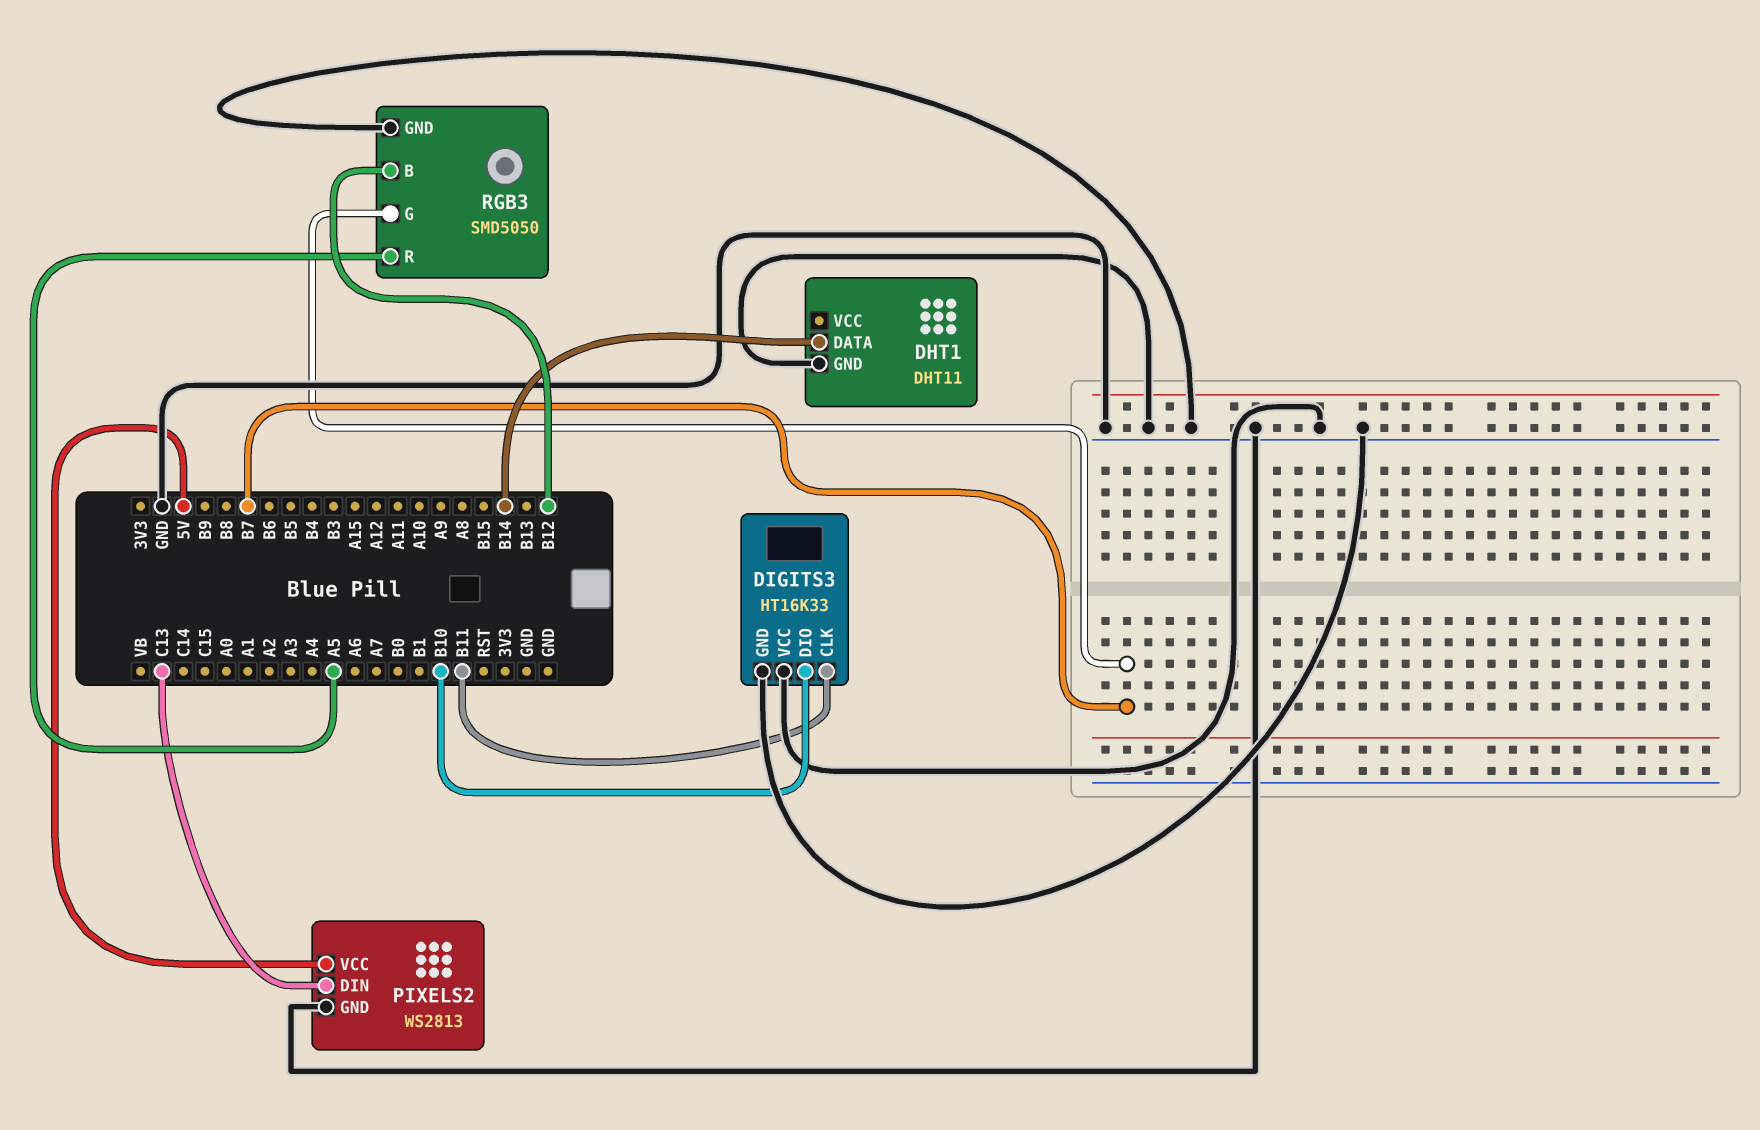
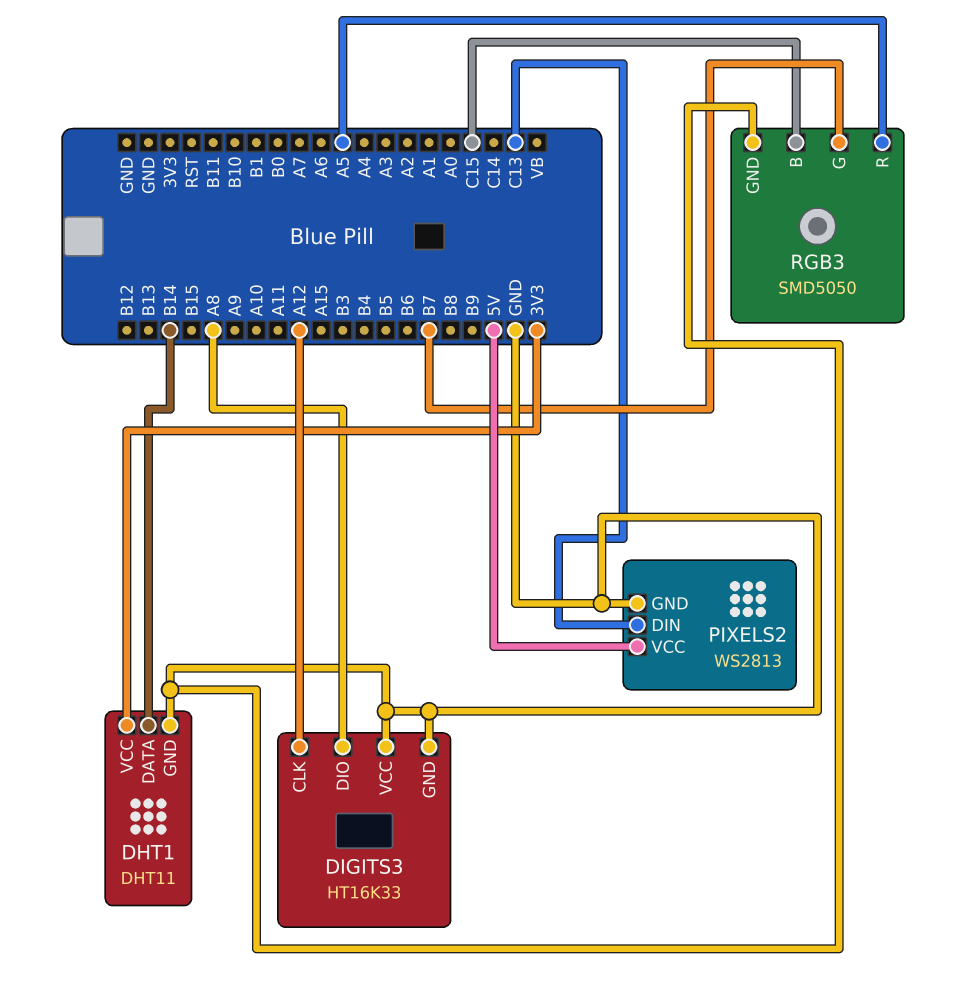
DHT1 pin VCC: none -> 3V3
DIGITS3 pin CLK: B11 -> A12
DIGITS3 pin DIO: B10 -> A8
RGB3 pin B: B12 -> C15

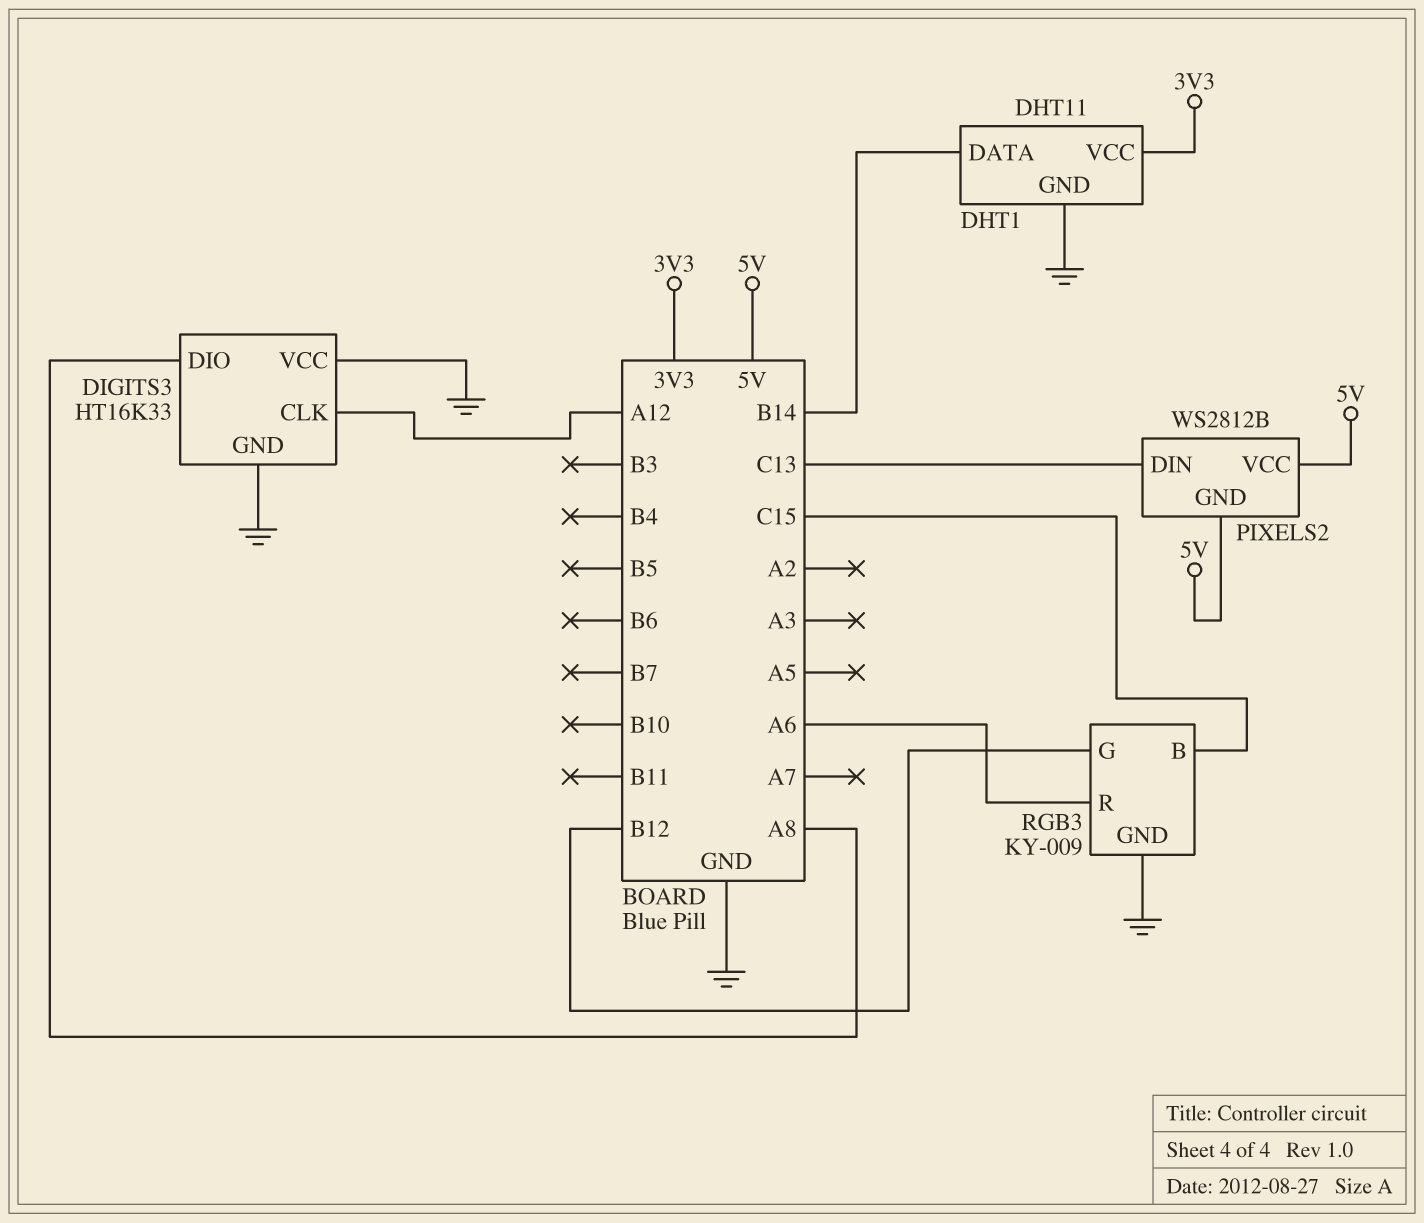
PIXELS2: WS2813 -> WS2812B
PIXELS2 pin GND: GND -> 5V
RGB3: SMD5050 -> KY-009
RGB3 pin G: B7 -> B12
RGB3 pin R: A5 -> A6

